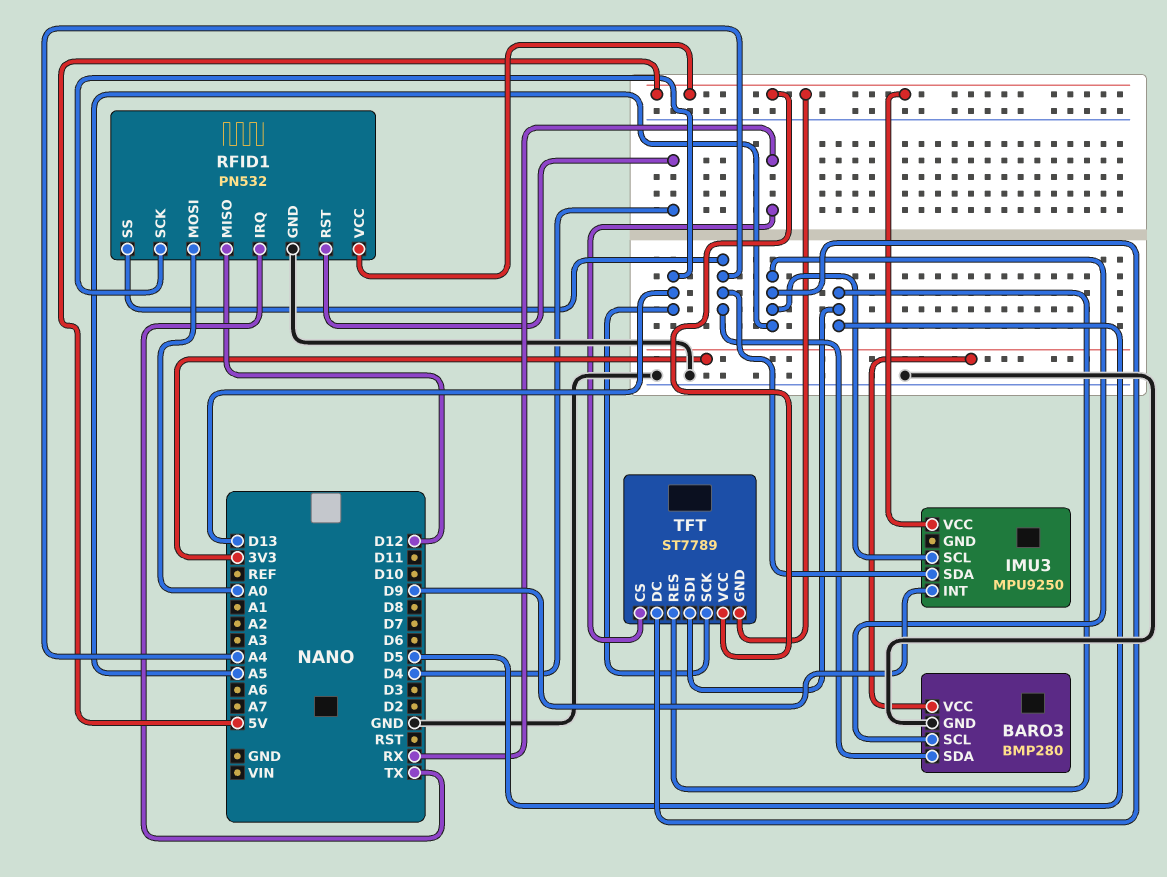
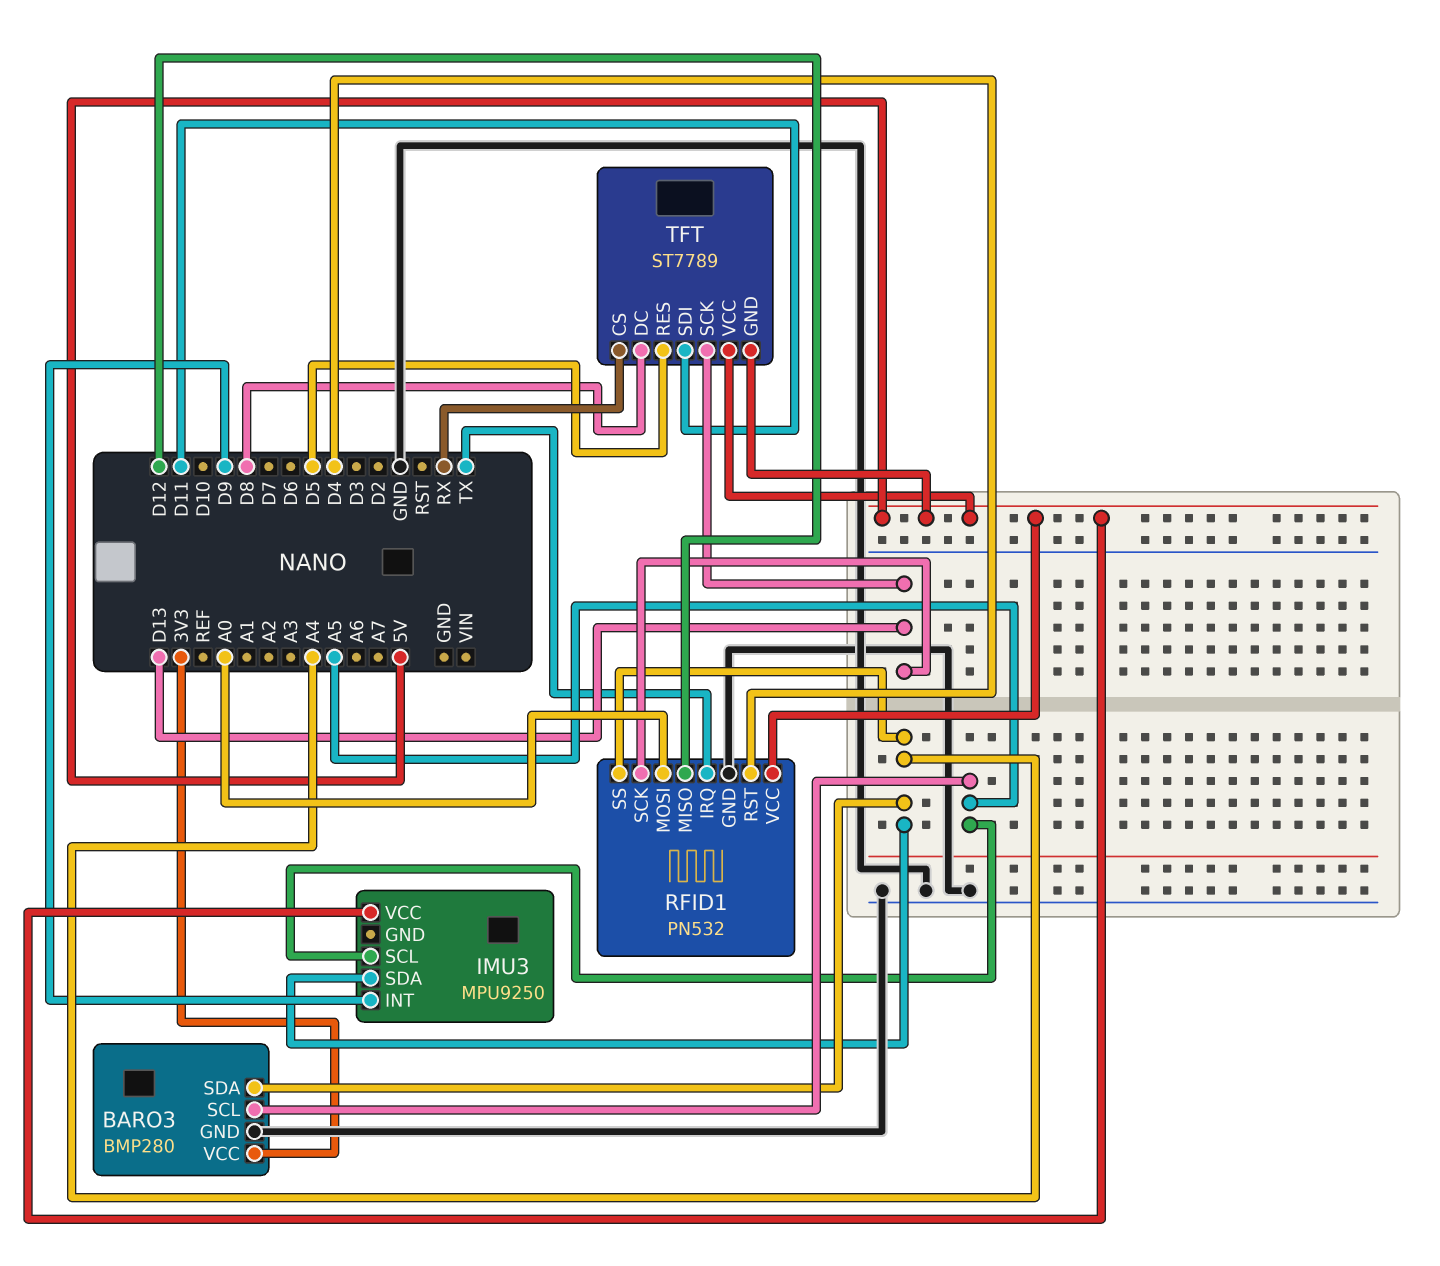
TFT pin DC: A5 -> D8
TFT pin SDI: D5 -> D11

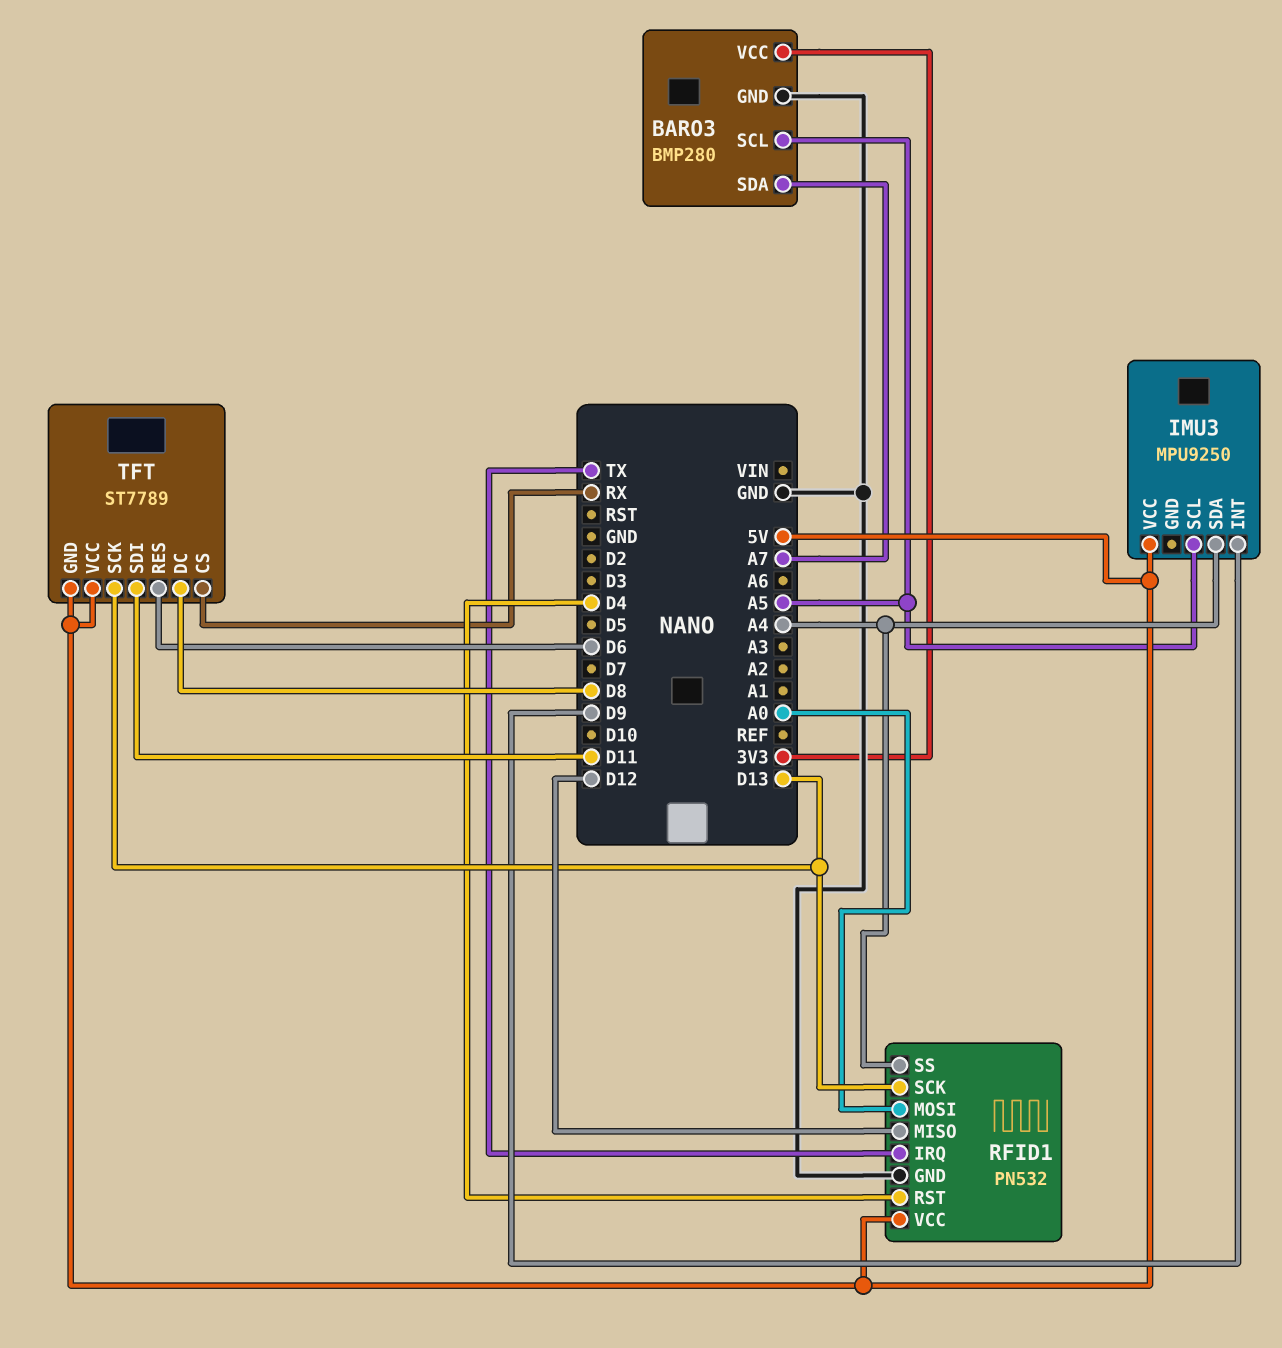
BARO3 pin SDA: A4 -> A7
TFT pin RES: D5 -> D6

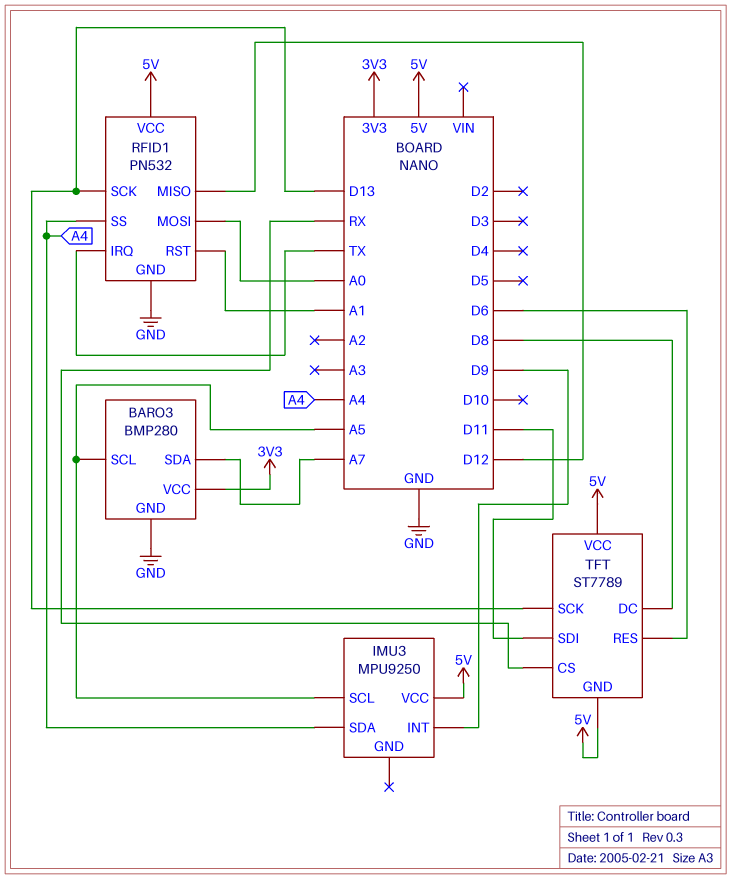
RFID1 pin RST: D4 -> A1

